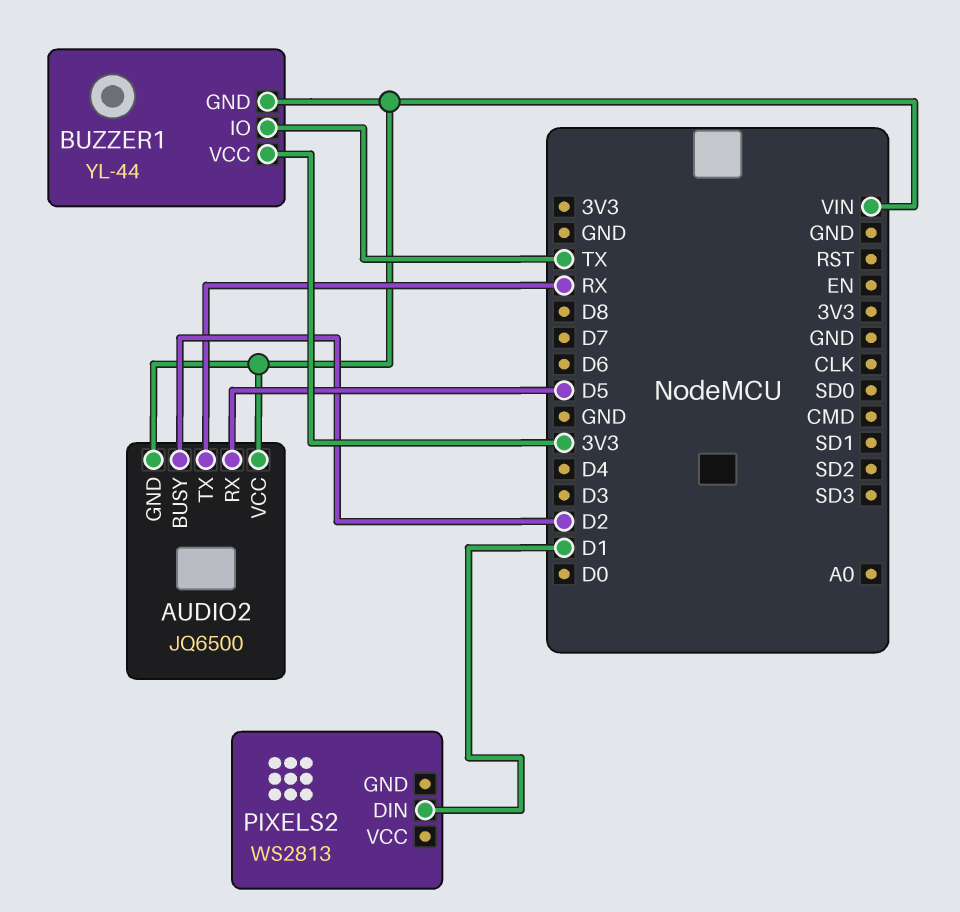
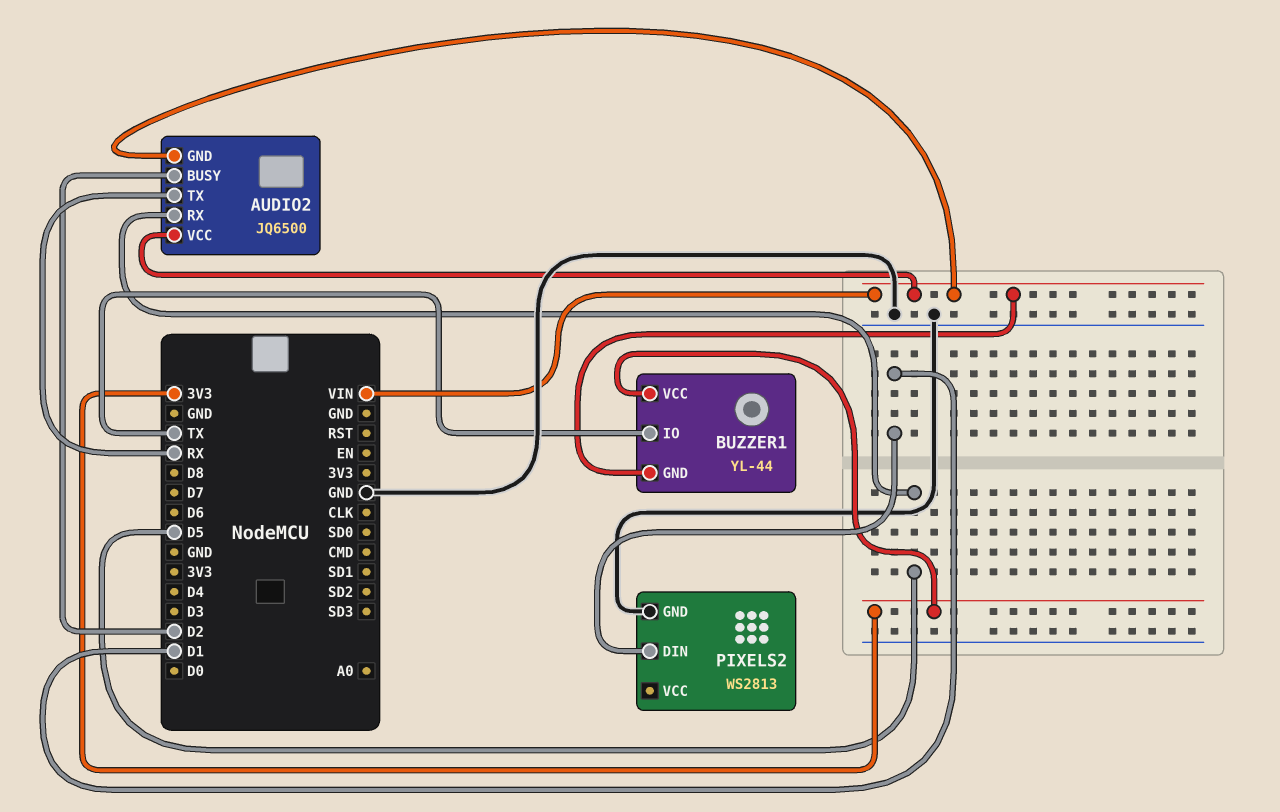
PIXELS2 pin GND: none -> GND

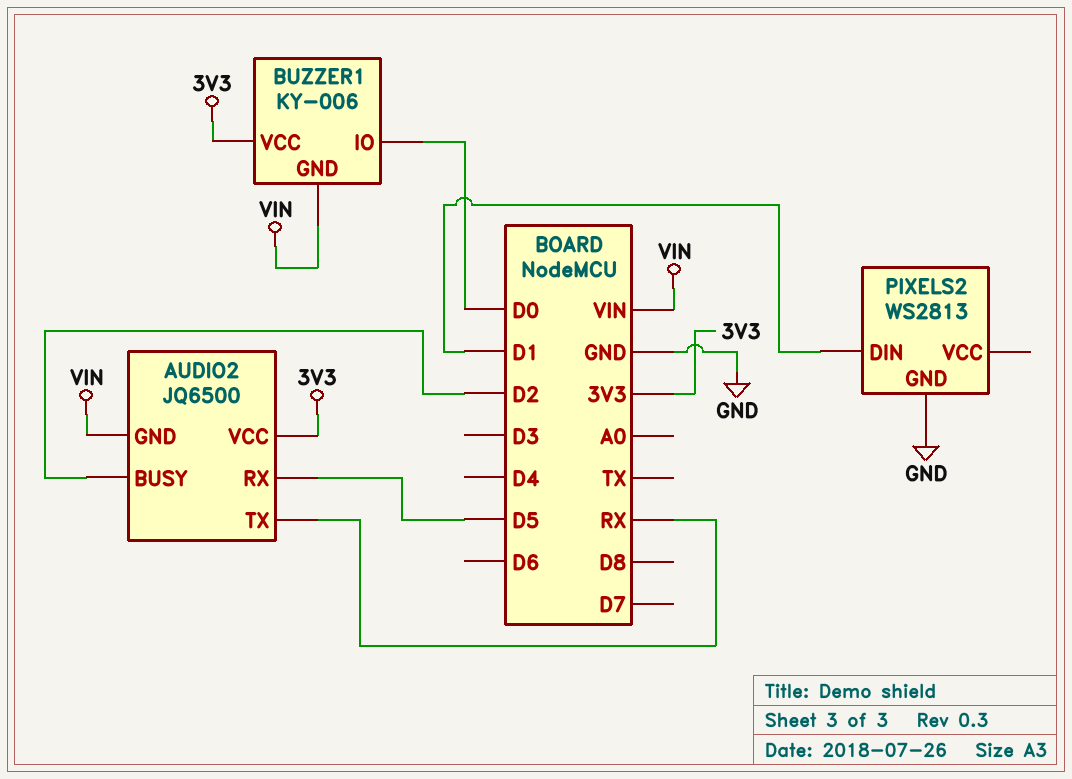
AUDIO2 pin VCC: VIN -> 3V3
BUZZER1: YL-44 -> KY-006
BUZZER1 pin IO: TX -> D0

